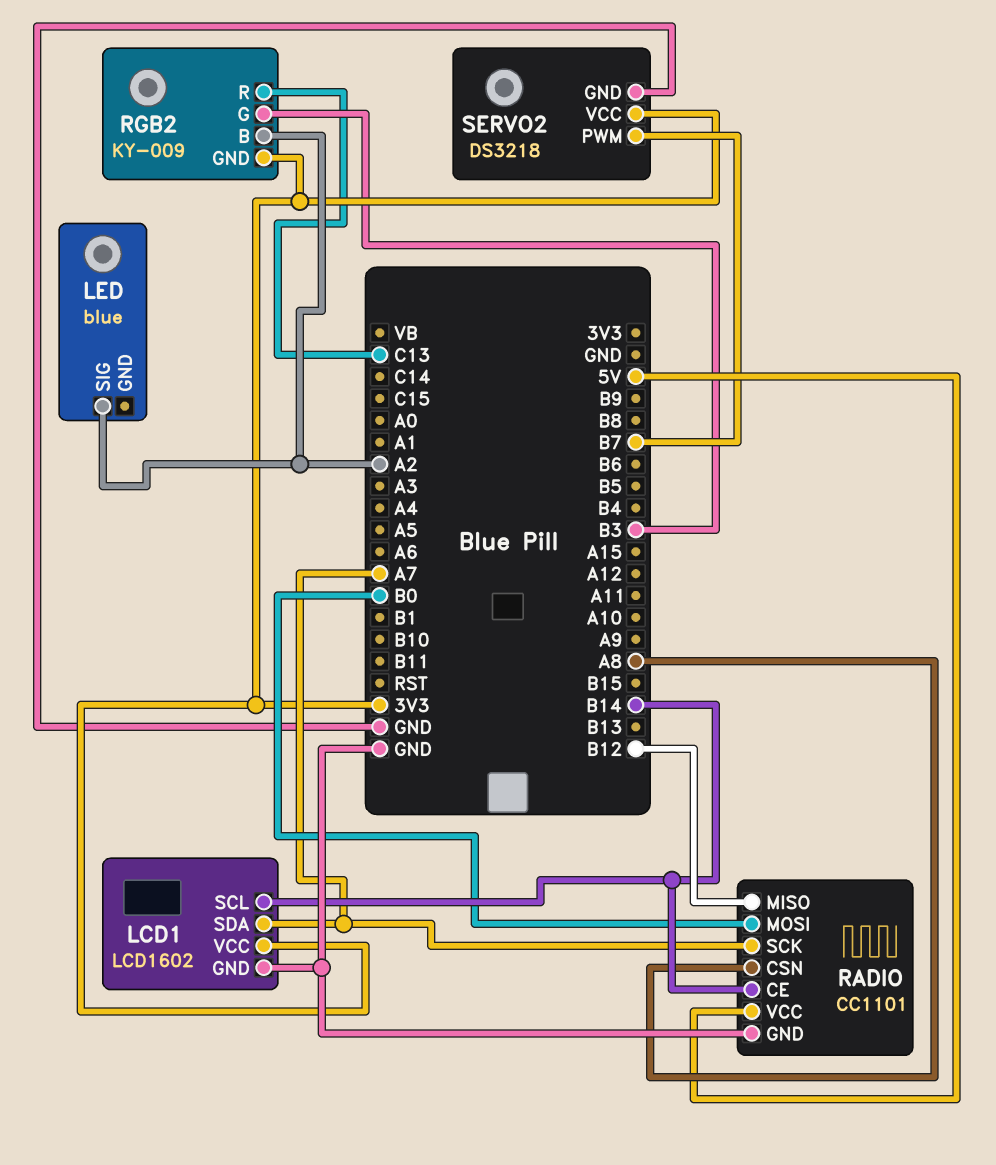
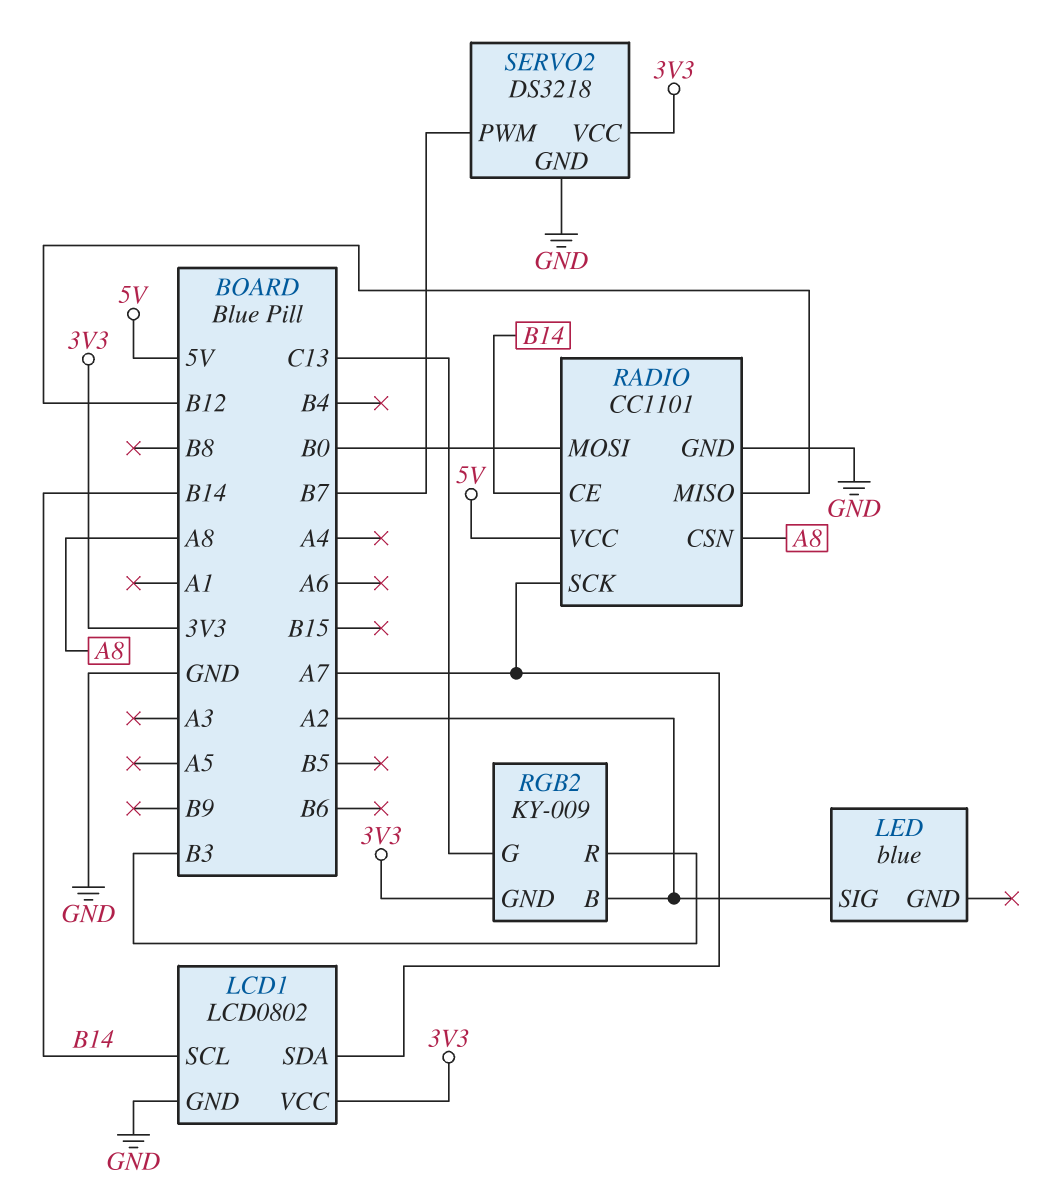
LCD1: LCD1602 -> LCD0802
RGB2 pin G: B3 -> C13
RGB2 pin R: C13 -> B3

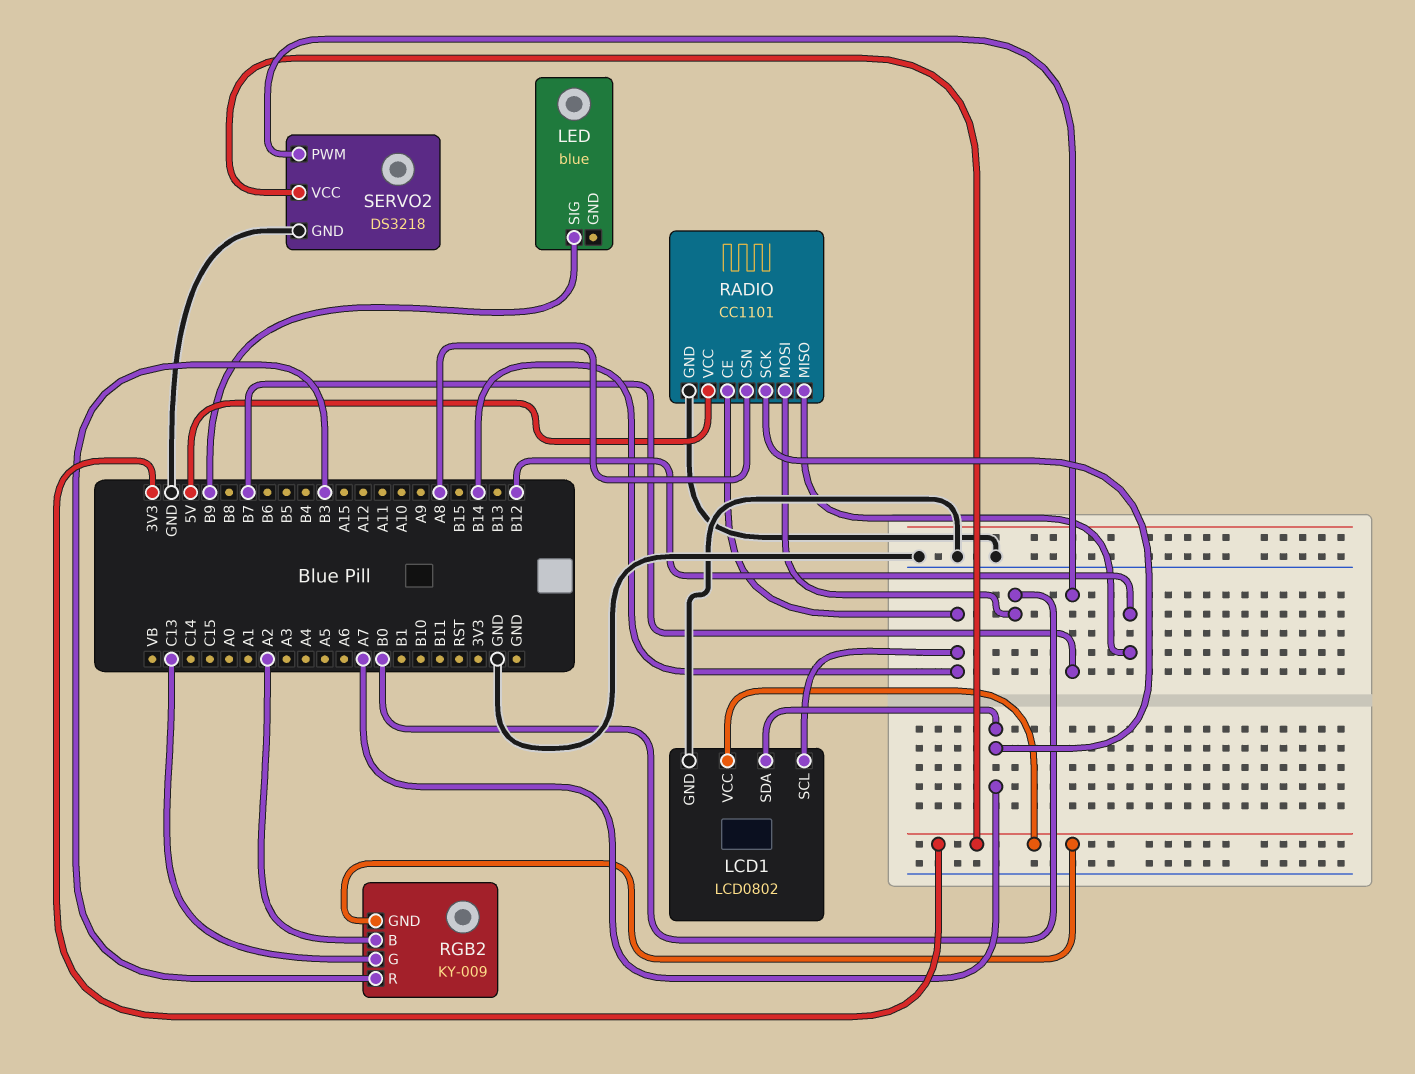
LED pin SIG: A2 -> B9

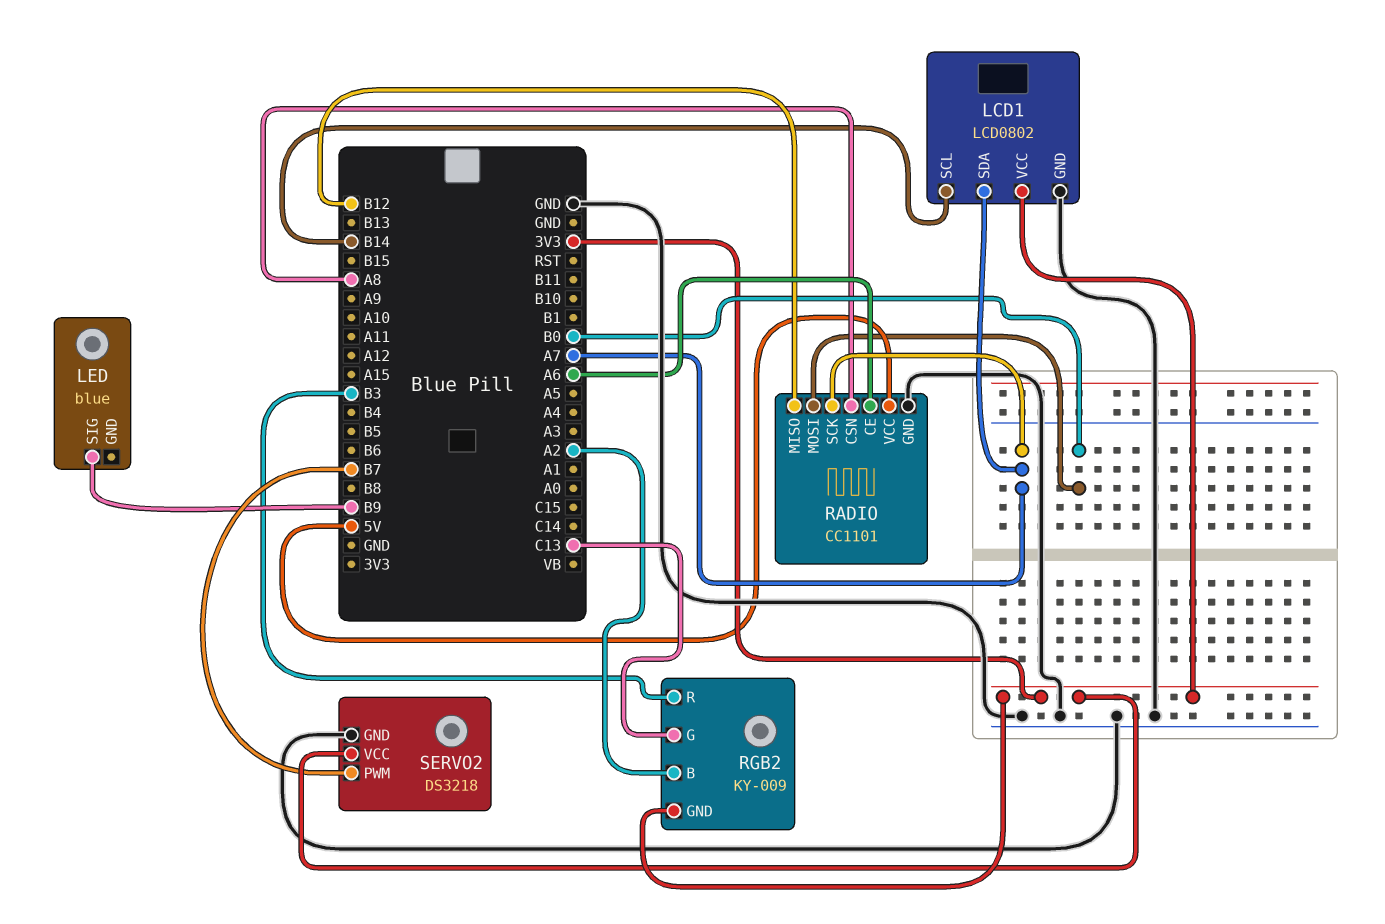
RADIO pin CE: B14 -> A6

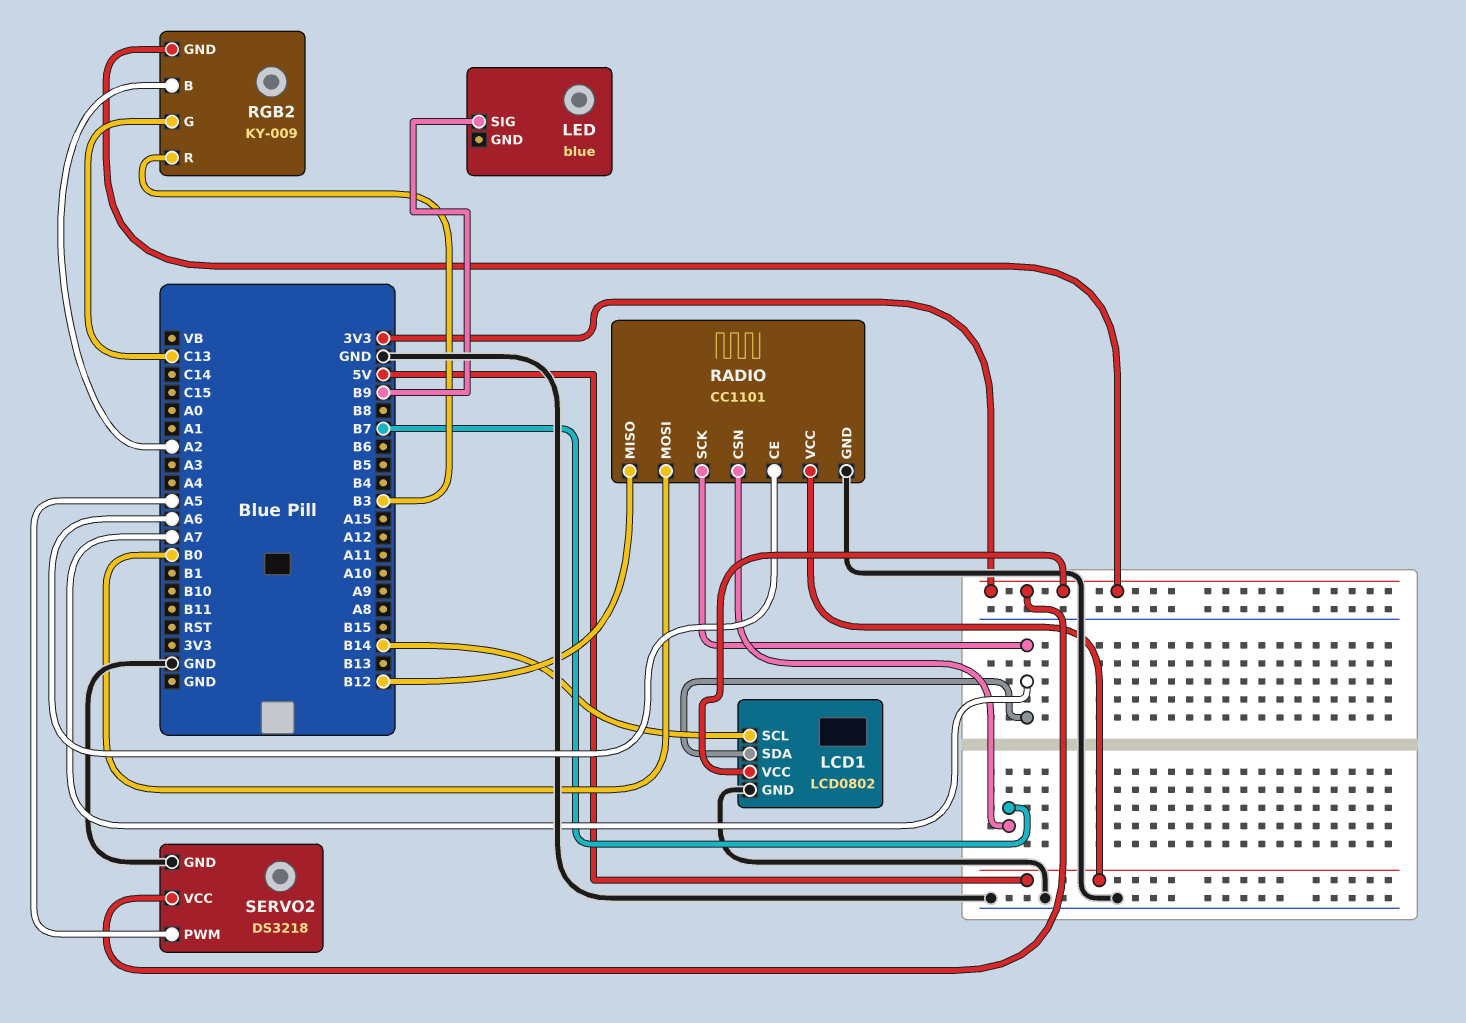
RADIO pin CSN: A8 -> B7
SERVO2 pin PWM: B7 -> A5

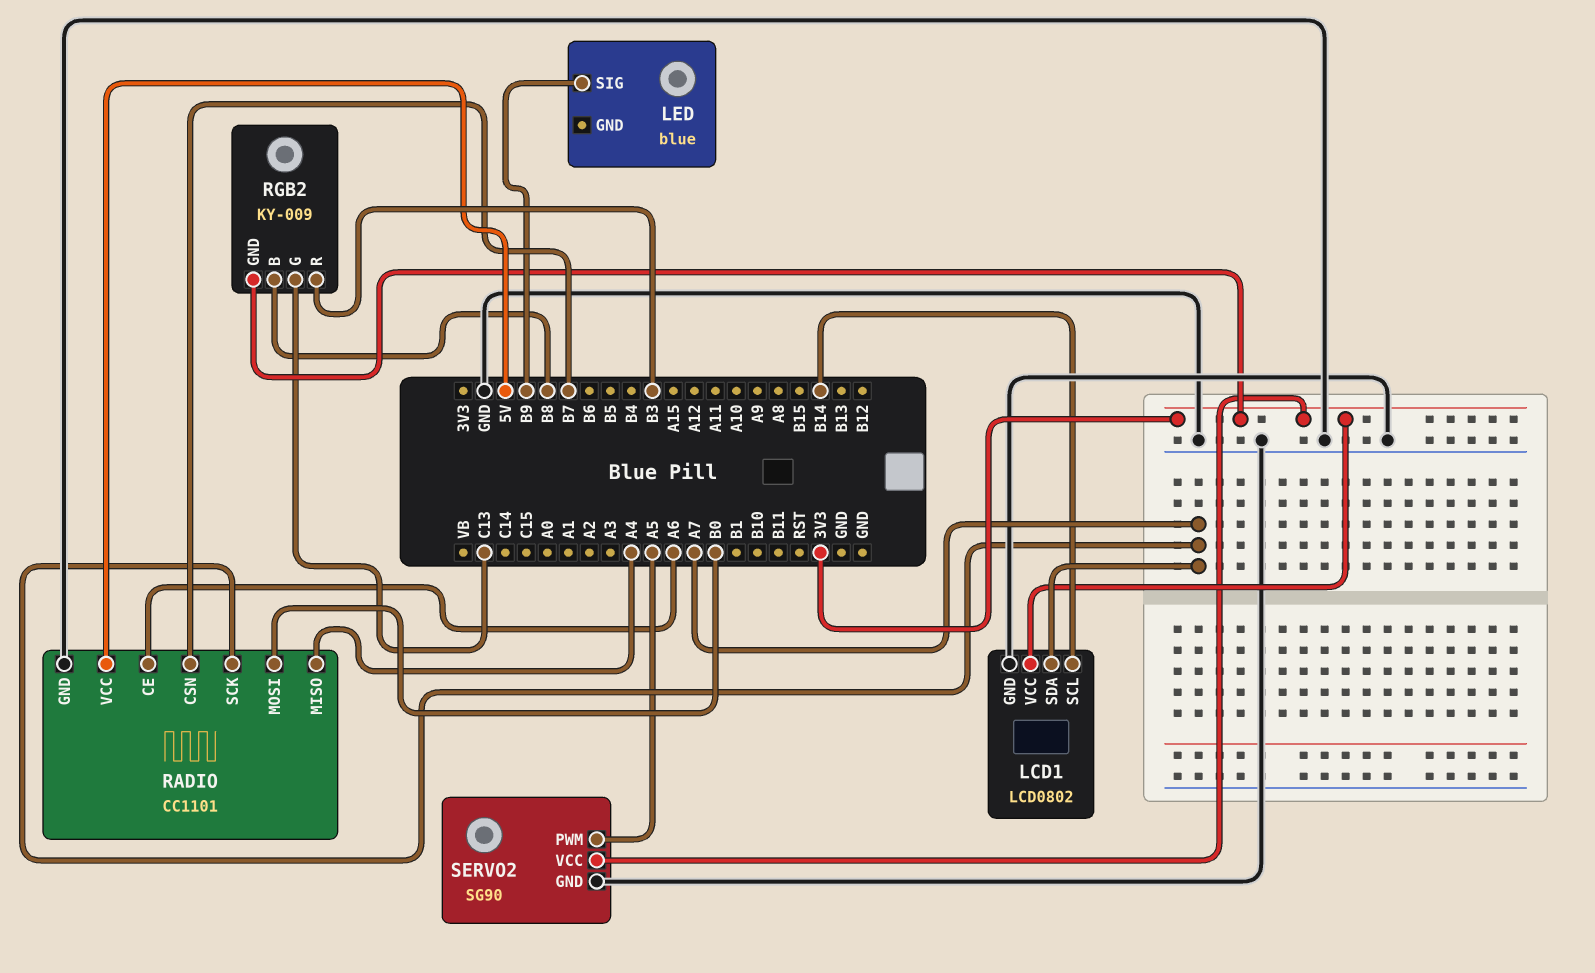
RADIO pin MISO: B12 -> A4
RGB2 pin B: A2 -> B8
SERVO2: DS3218 -> SG90

